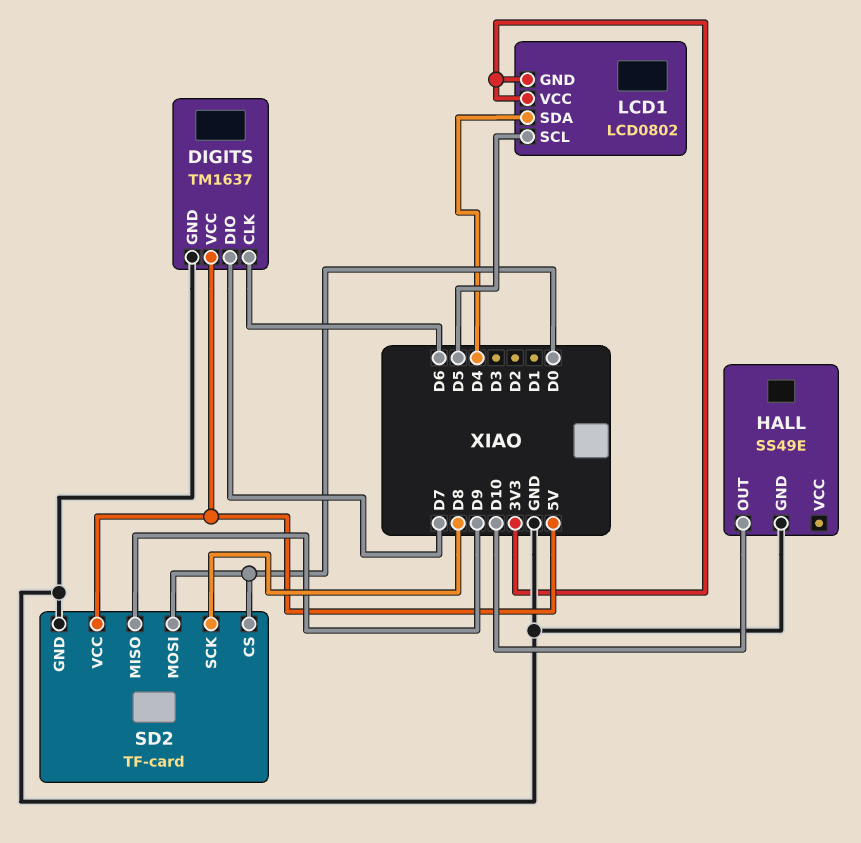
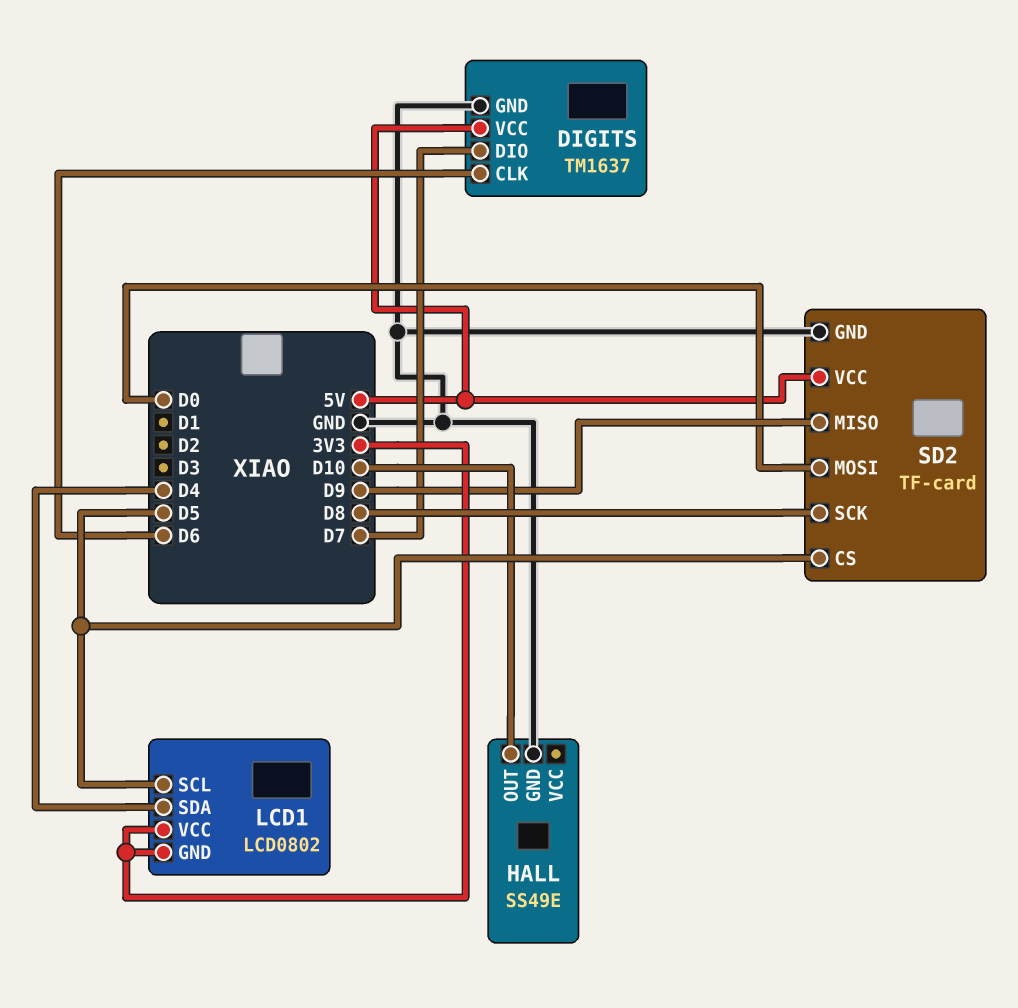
SD2 pin CS: D0 -> D5

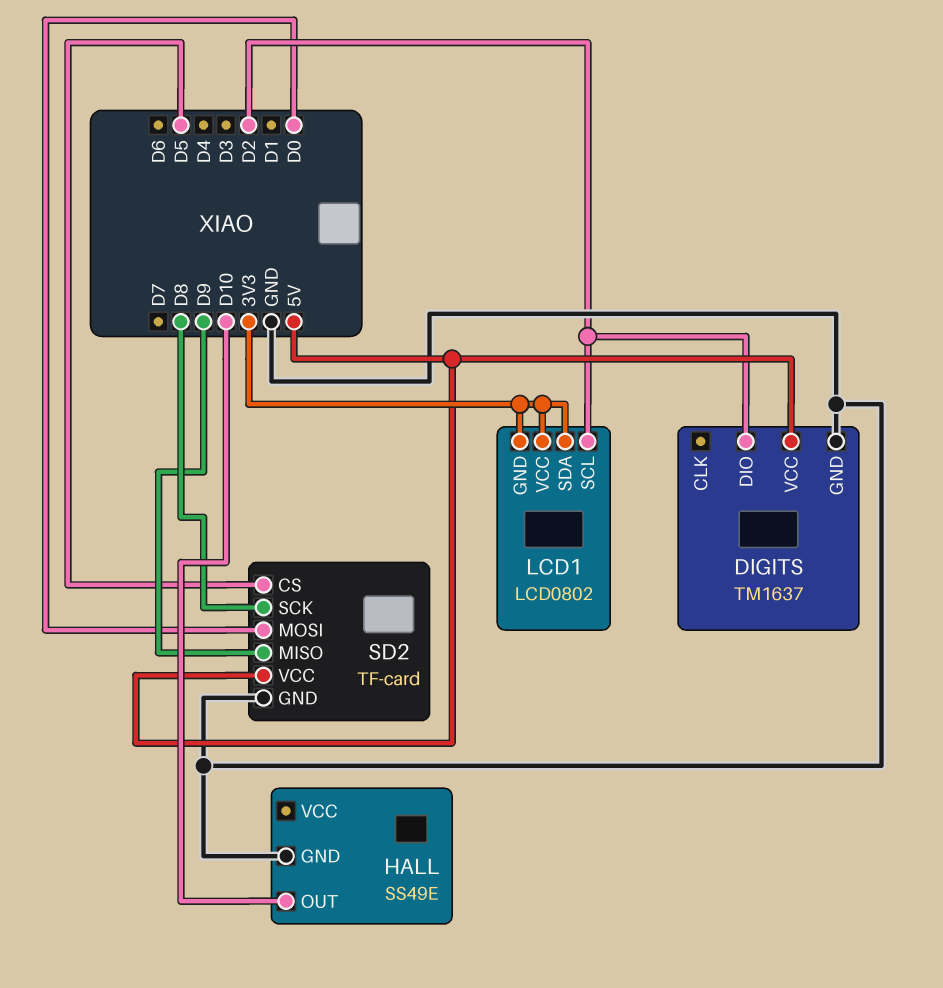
DIGITS pin CLK: D6 -> none
DIGITS pin DIO: D7 -> D2
LCD1 pin SCL: D5 -> D2
LCD1 pin SDA: D4 -> 3V3

